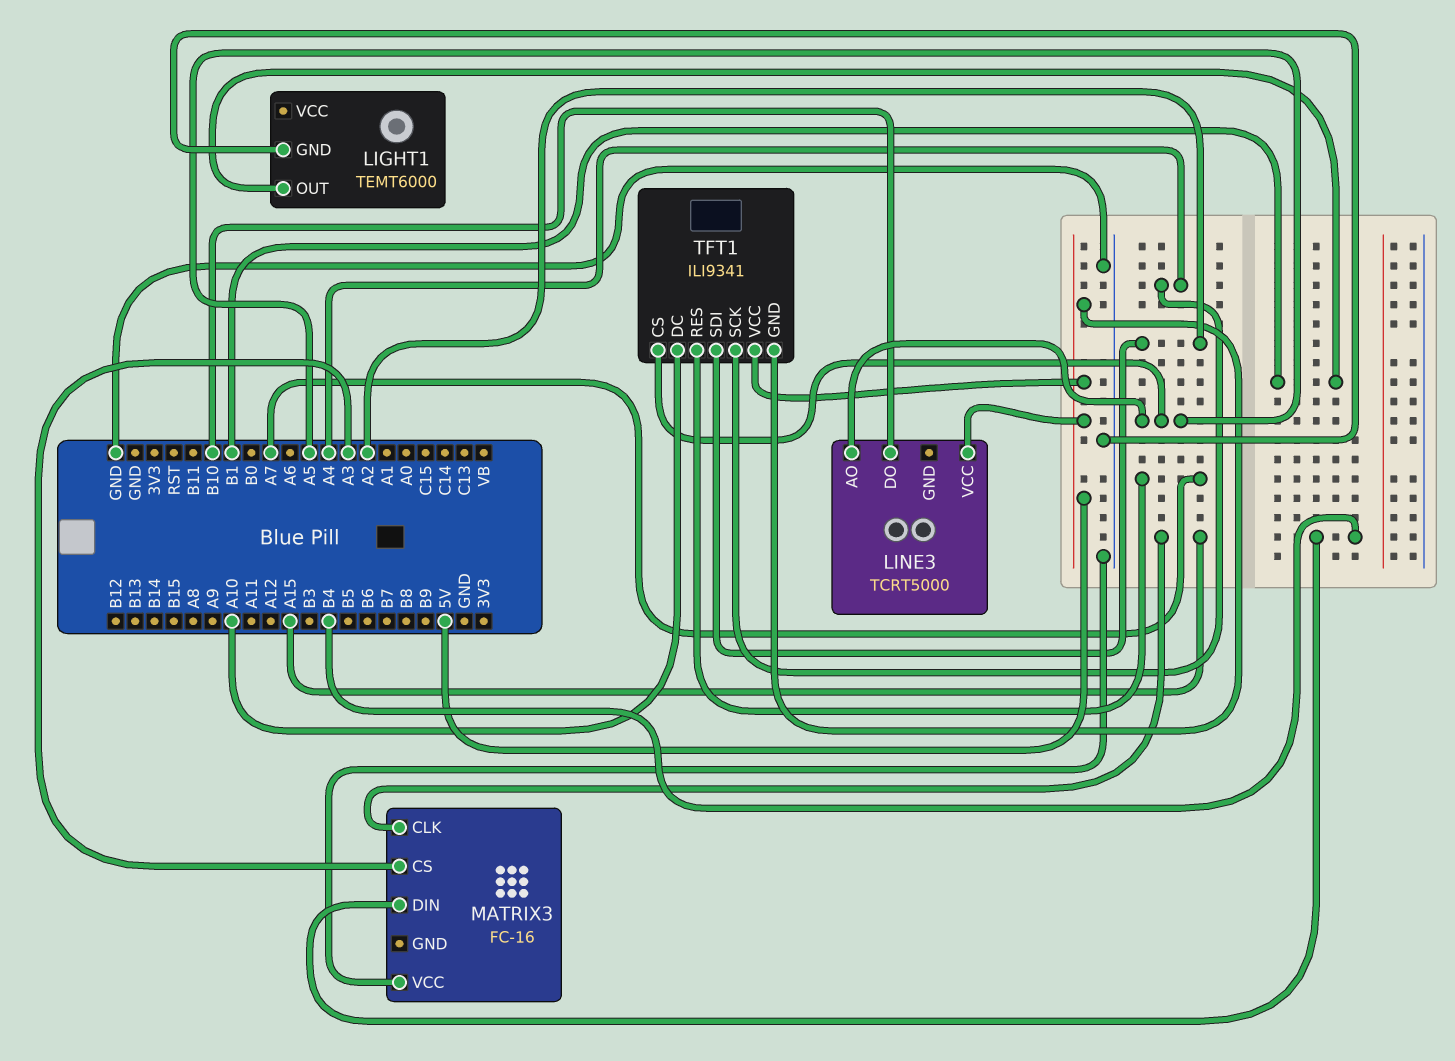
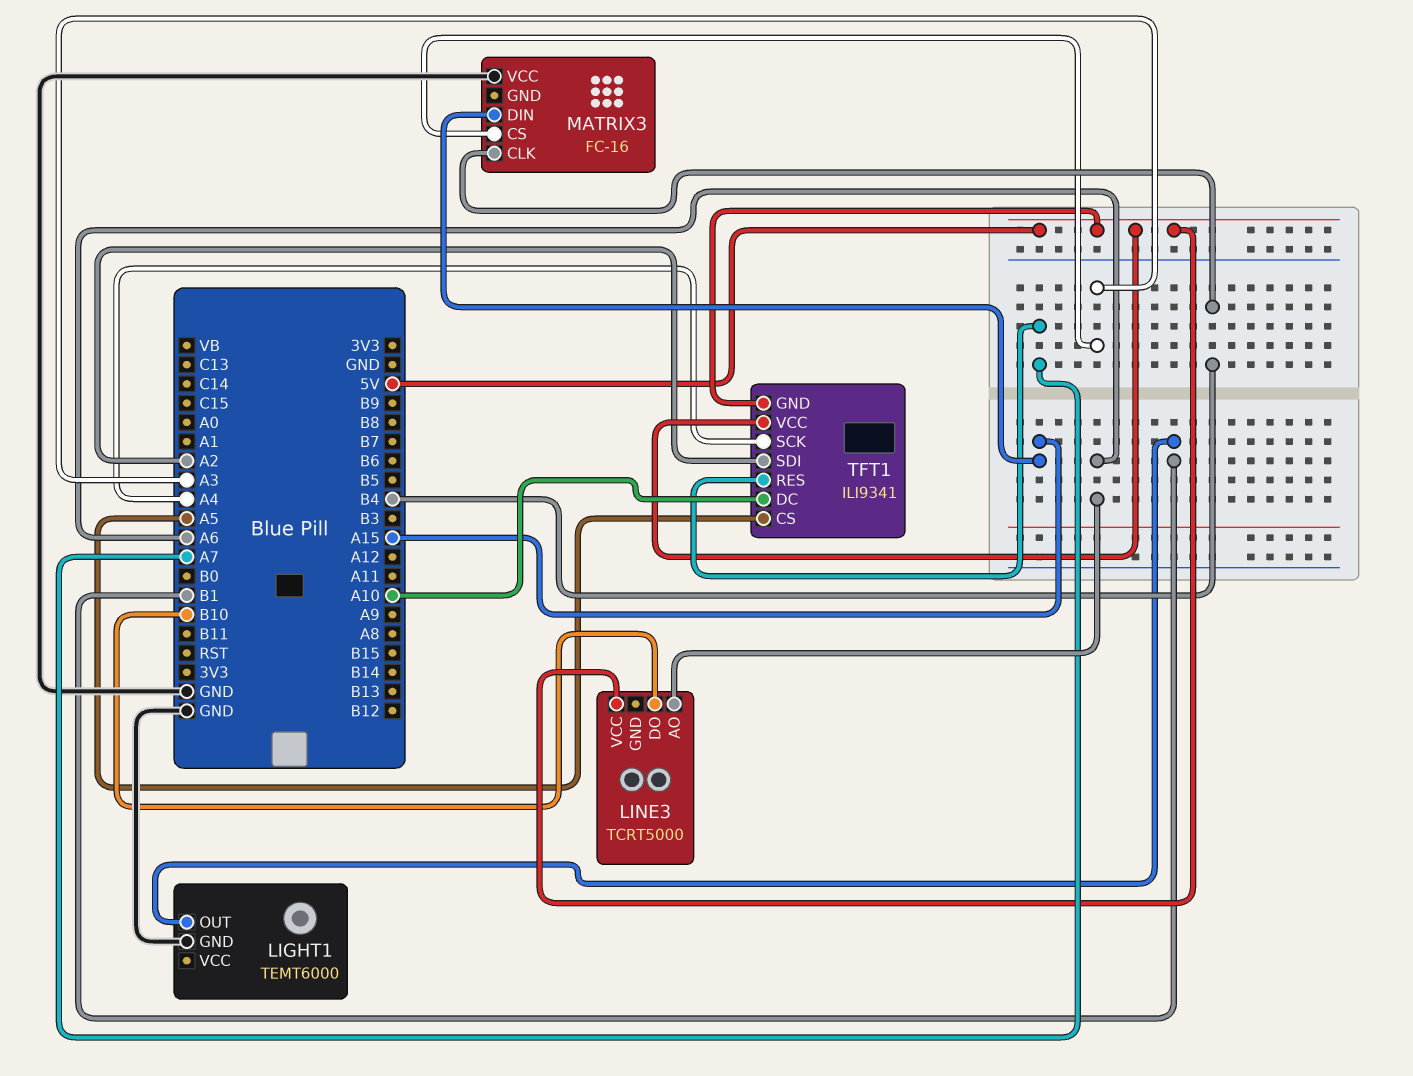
LINE3 pin AO: A5 -> A6
MATRIX3 pin CLK: A15 -> B4
MATRIX3 pin DIN: B4 -> A15

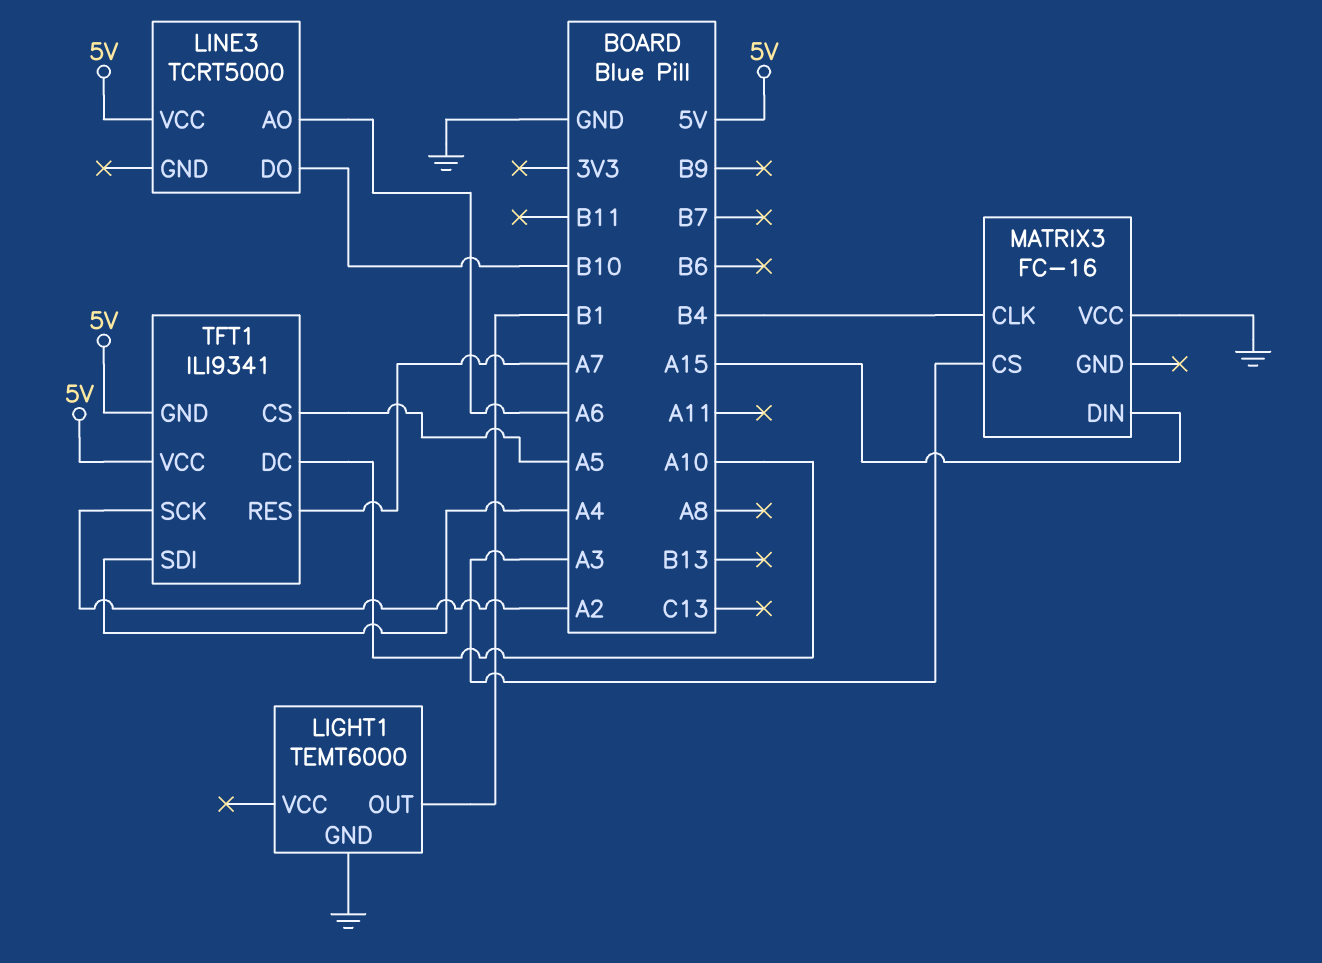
TFT1 pin SCK: A4 -> A2
TFT1 pin SDI: A2 -> A4

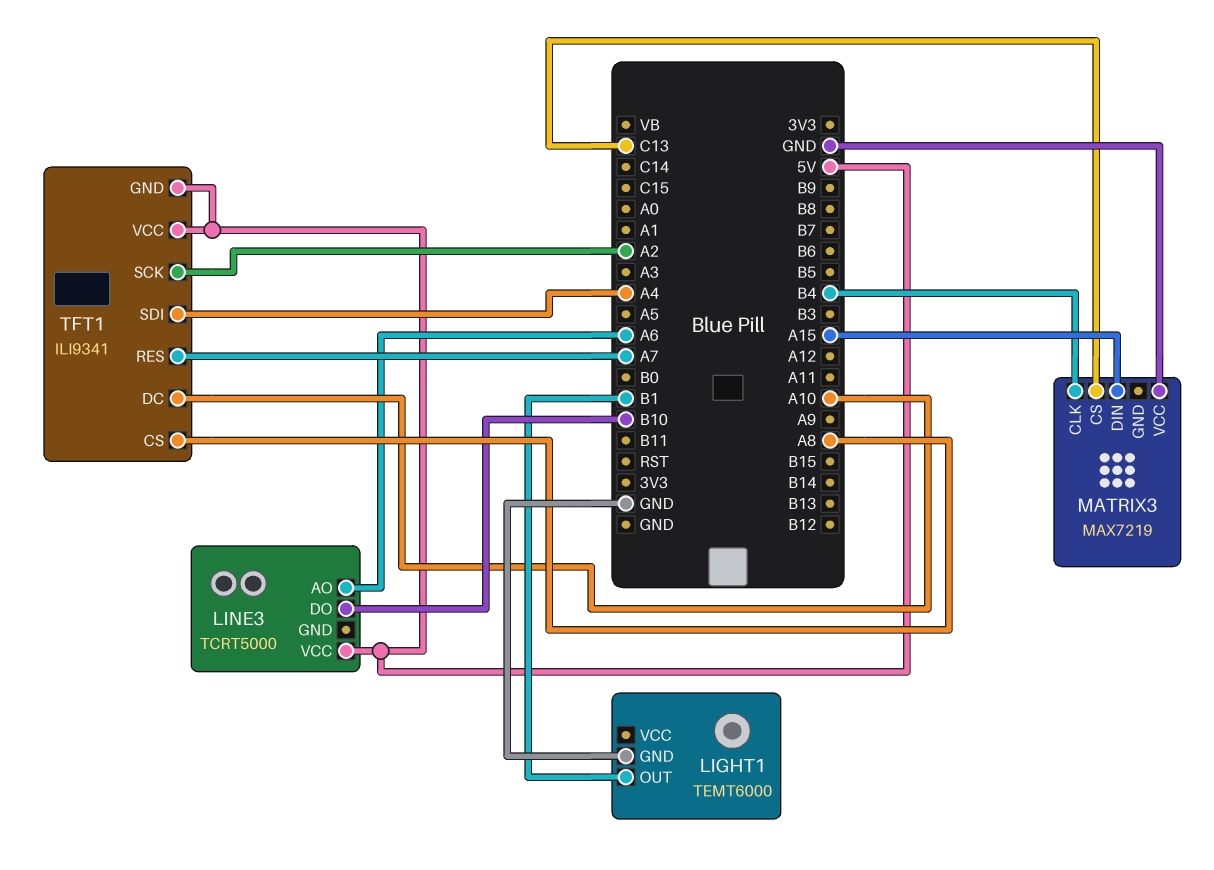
MATRIX3: FC-16 -> MAX7219
MATRIX3 pin CS: A3 -> C13
TFT1 pin CS: A5 -> A8

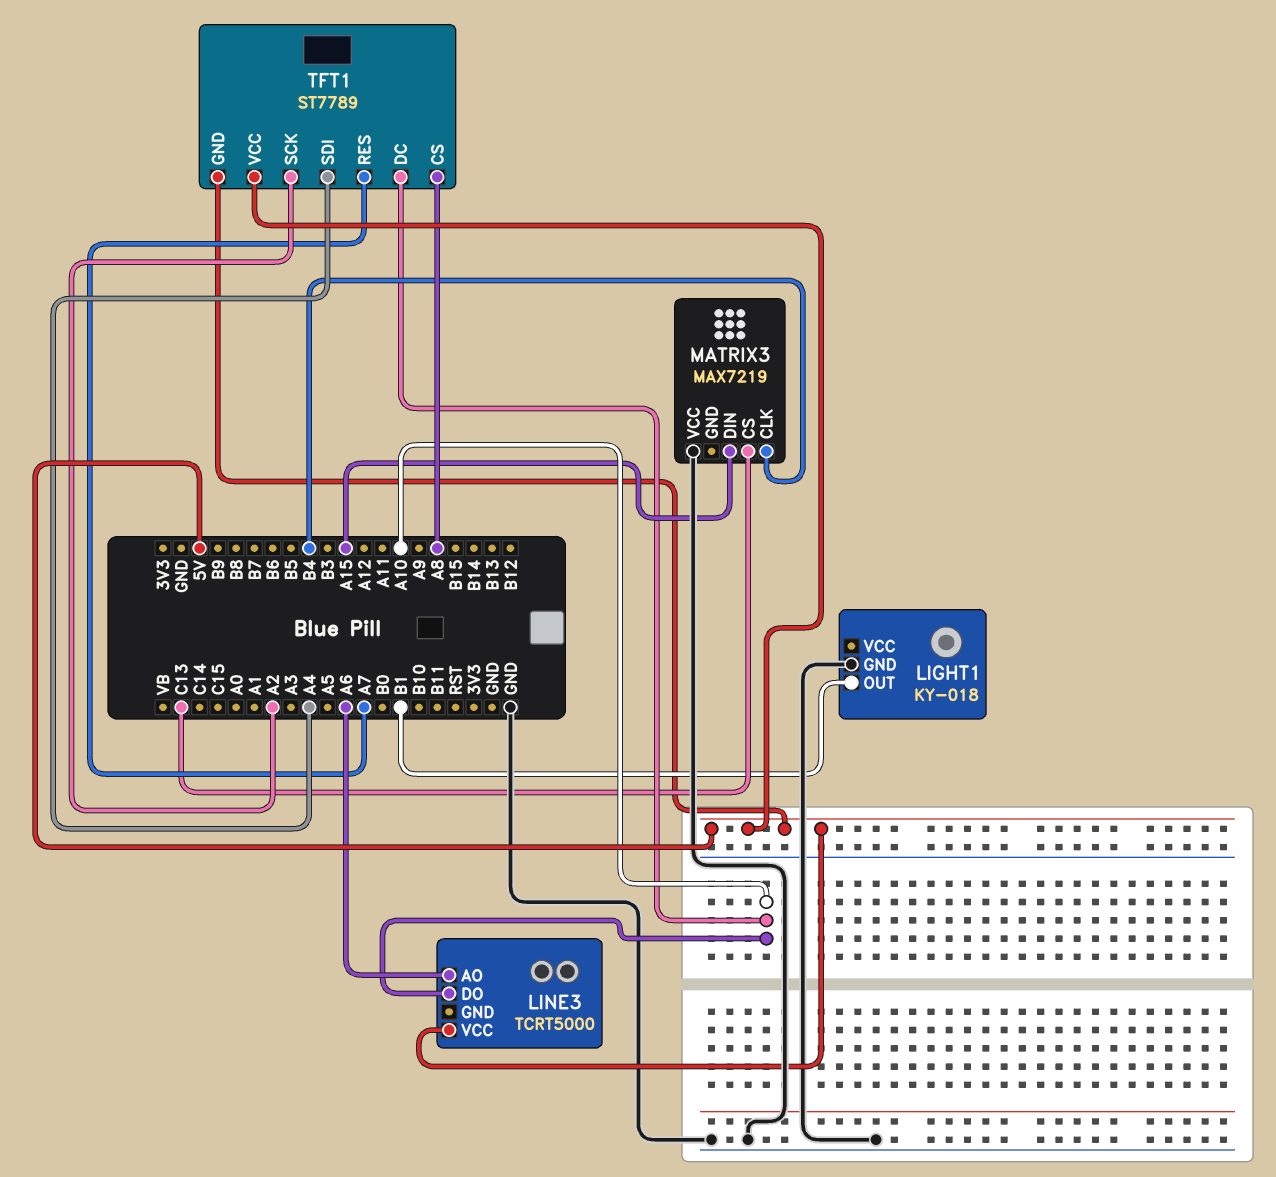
LIGHT1: TEMT6000 -> KY-018
LINE3 pin DO: B10 -> A10
TFT1: ILI9341 -> ST7789

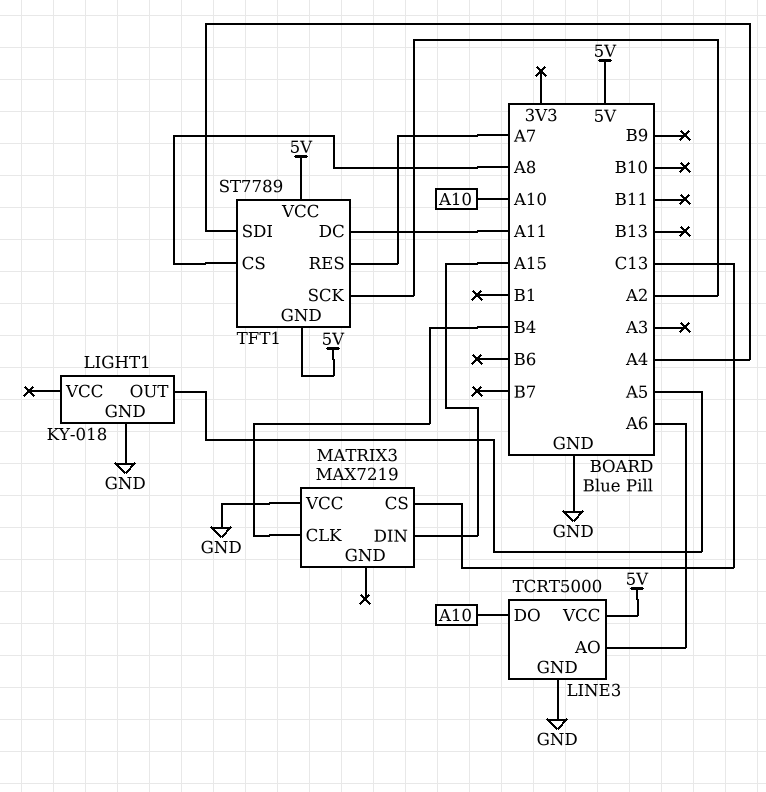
LIGHT1 pin OUT: B1 -> A5
LINE3 pin GND: none -> GND
TFT1 pin DC: A10 -> A11

